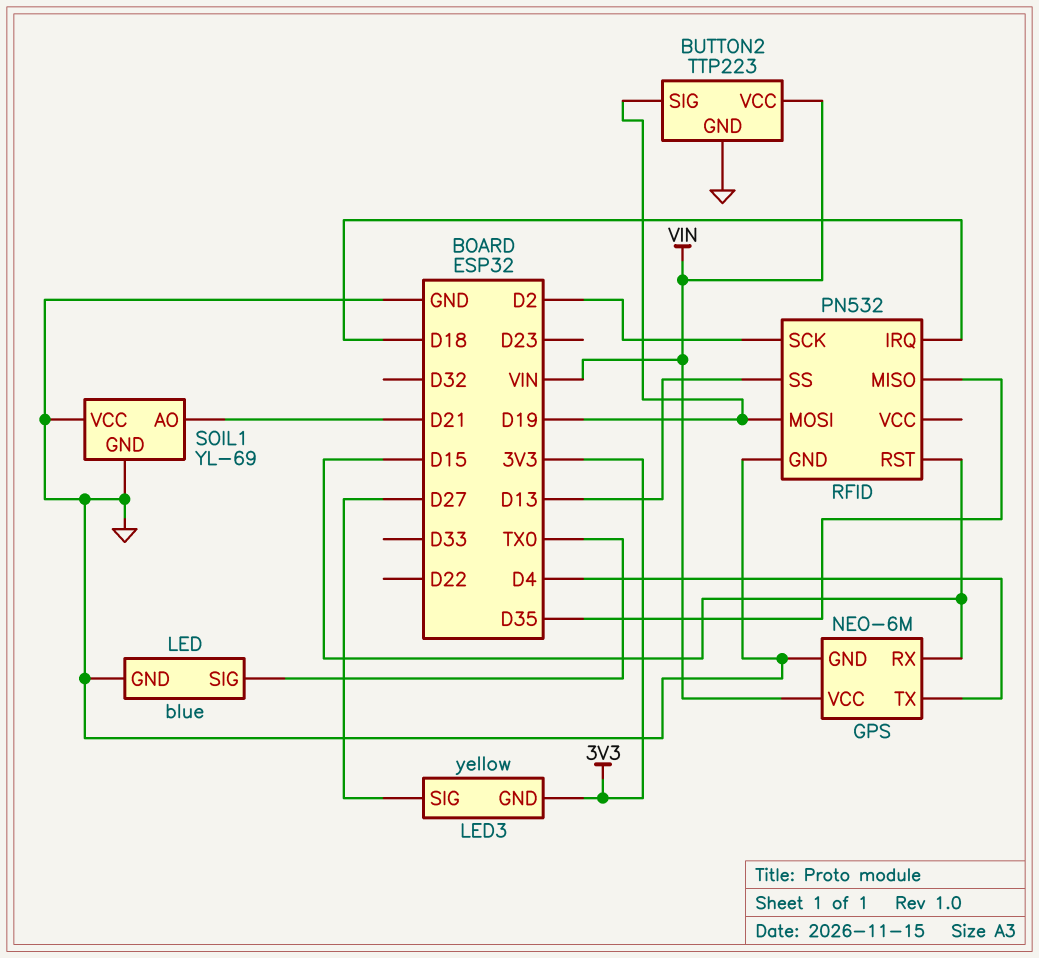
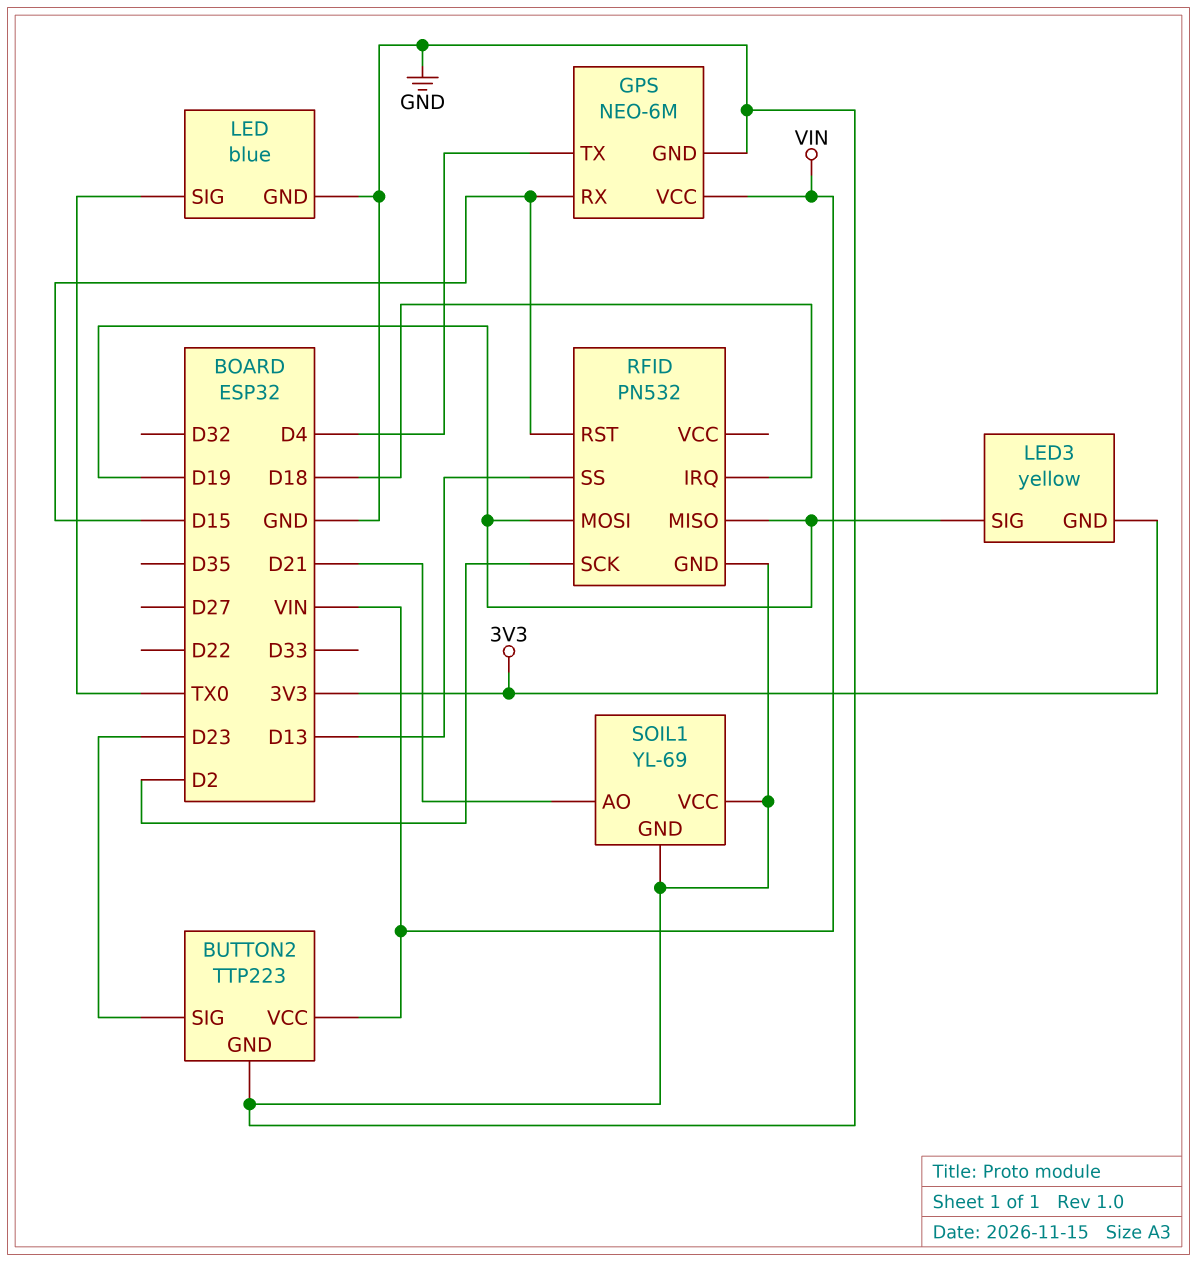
BUTTON2 pin SIG: D19 -> D23
LED3 pin SIG: D27 -> D19
RFID pin MISO: D35 -> D19

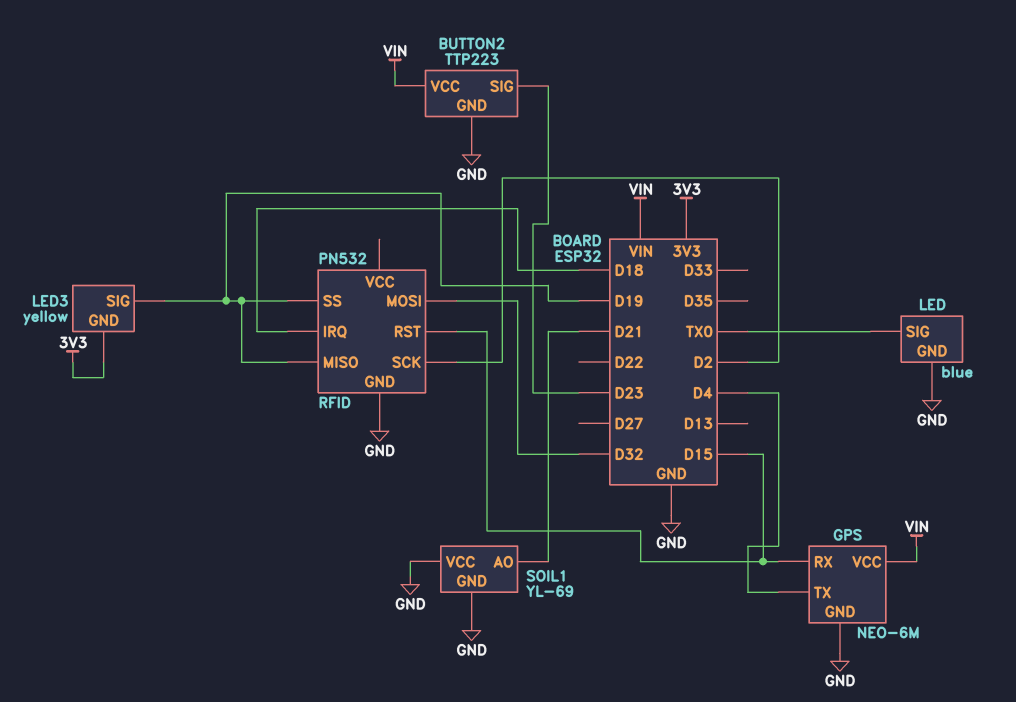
RFID pin MOSI: D19 -> D32
RFID pin SS: D13 -> D19

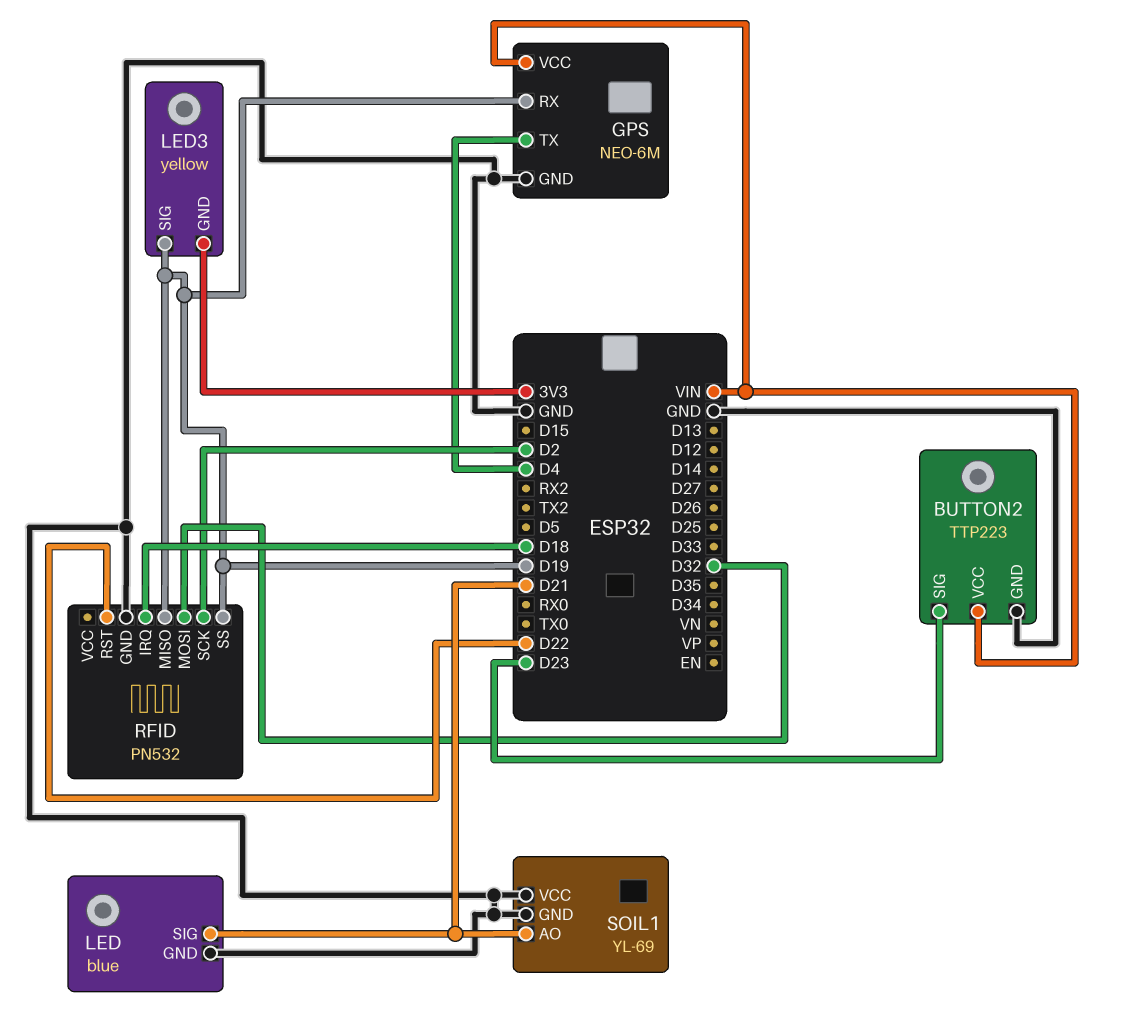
GPS pin RX: D15 -> D19
LED pin SIG: TX0 -> D21
RFID pin RST: D15 -> D22

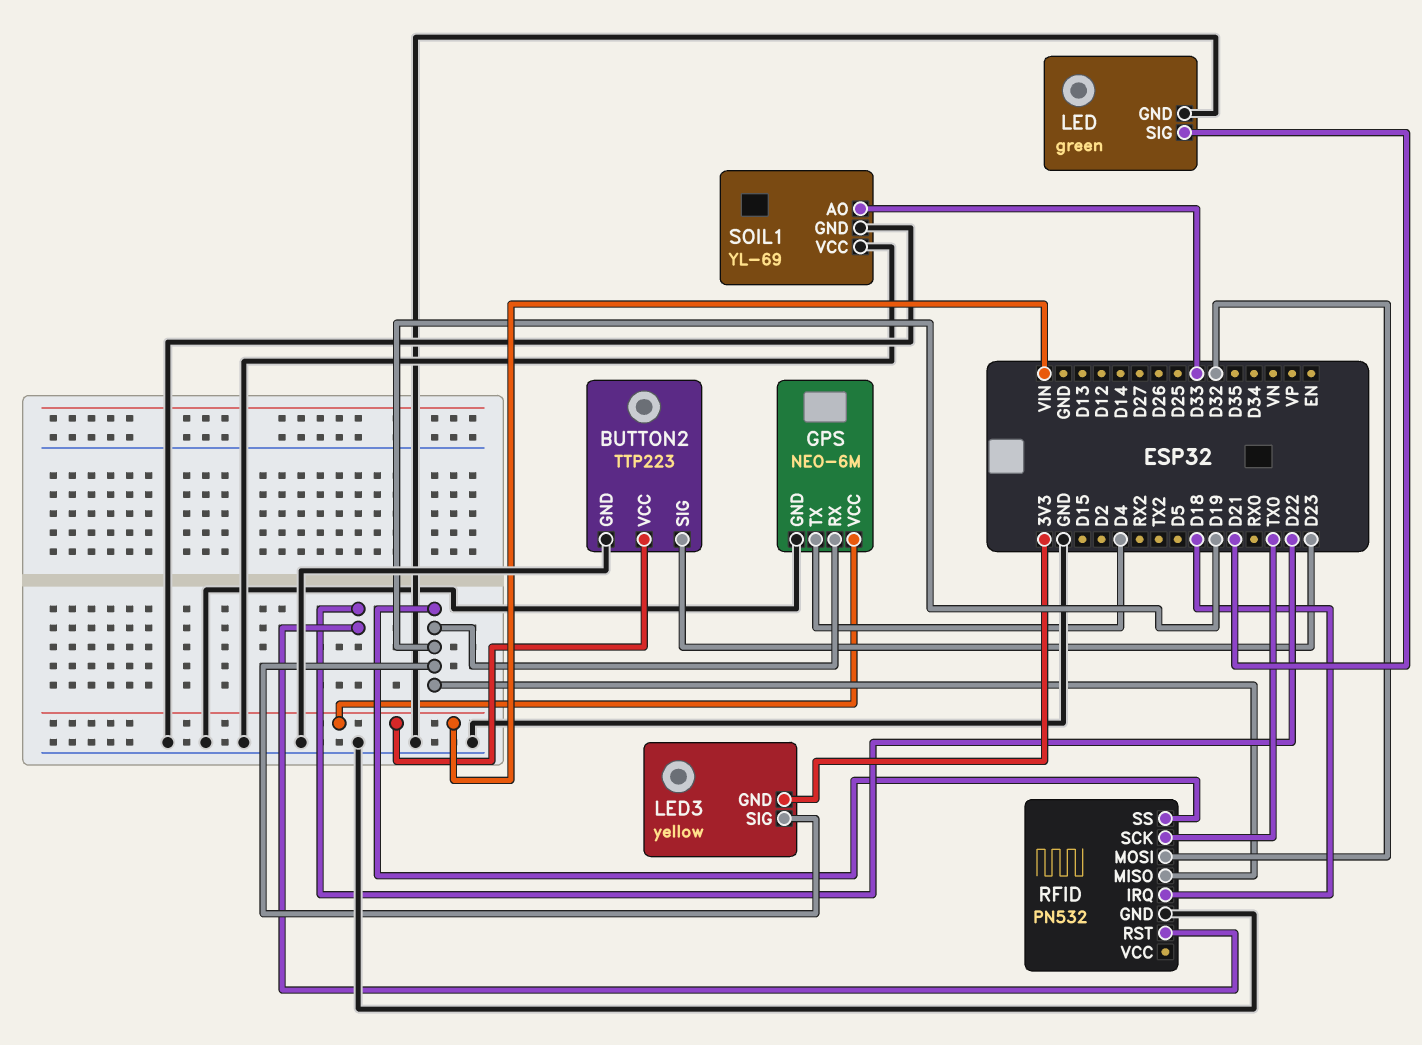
LED: blue -> green
RFID pin SCK: D2 -> TX0
SOIL1 pin AO: D21 -> D33

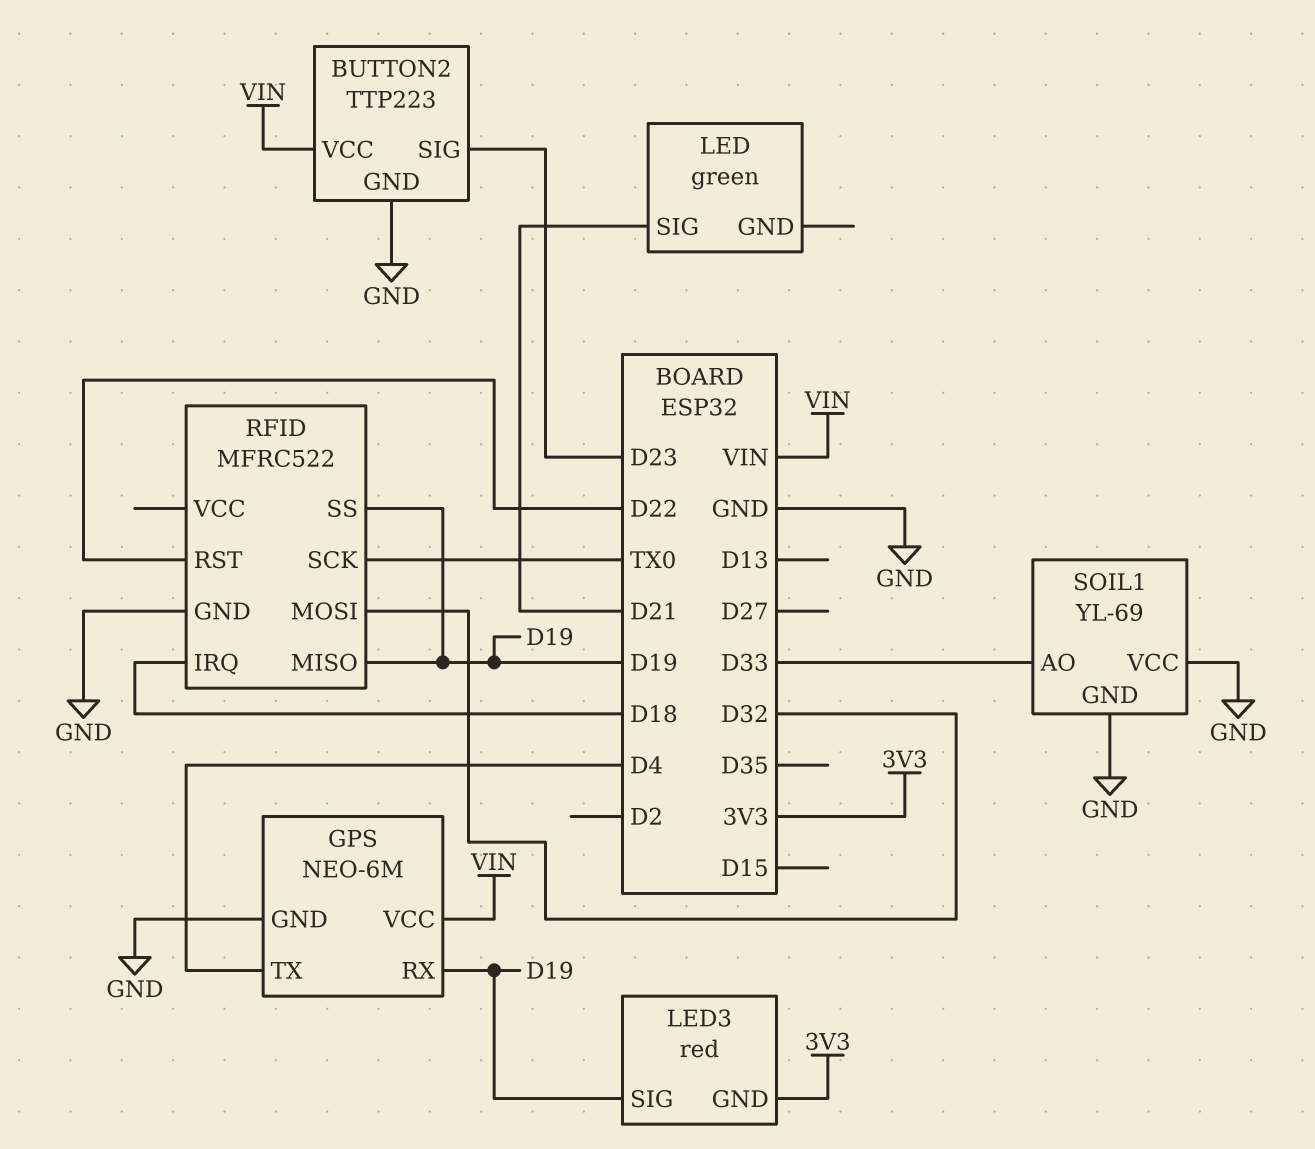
LED pin GND: GND -> none
LED3: yellow -> red
RFID: PN532 -> MFRC522

